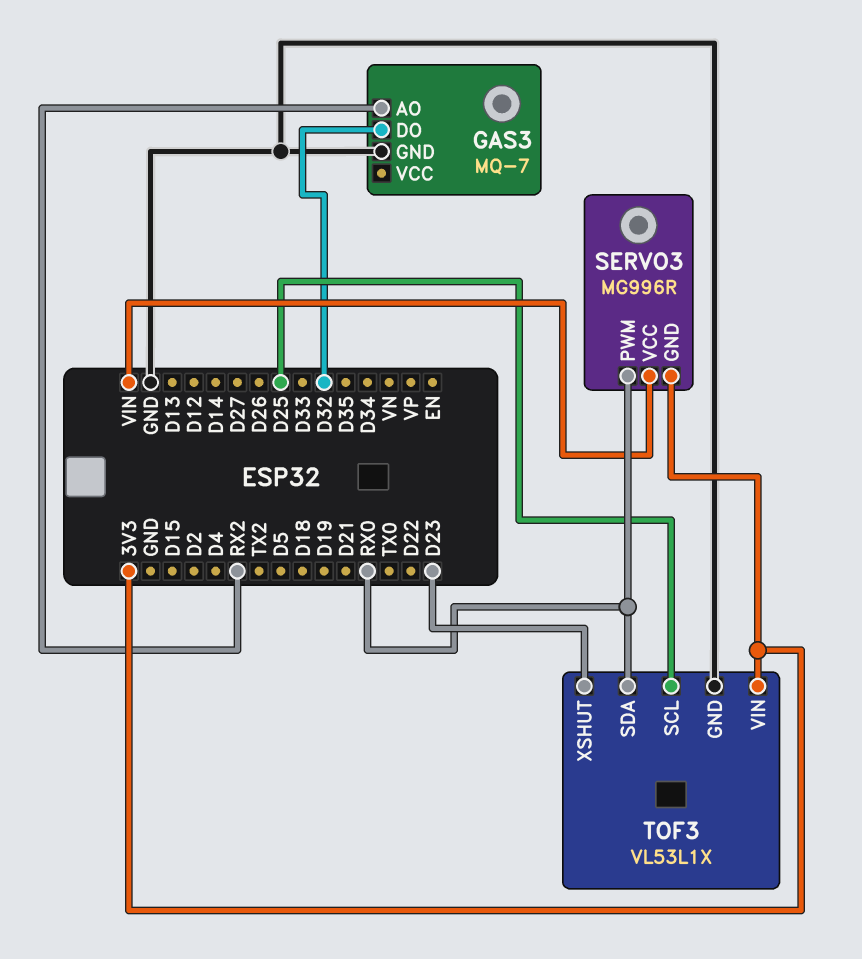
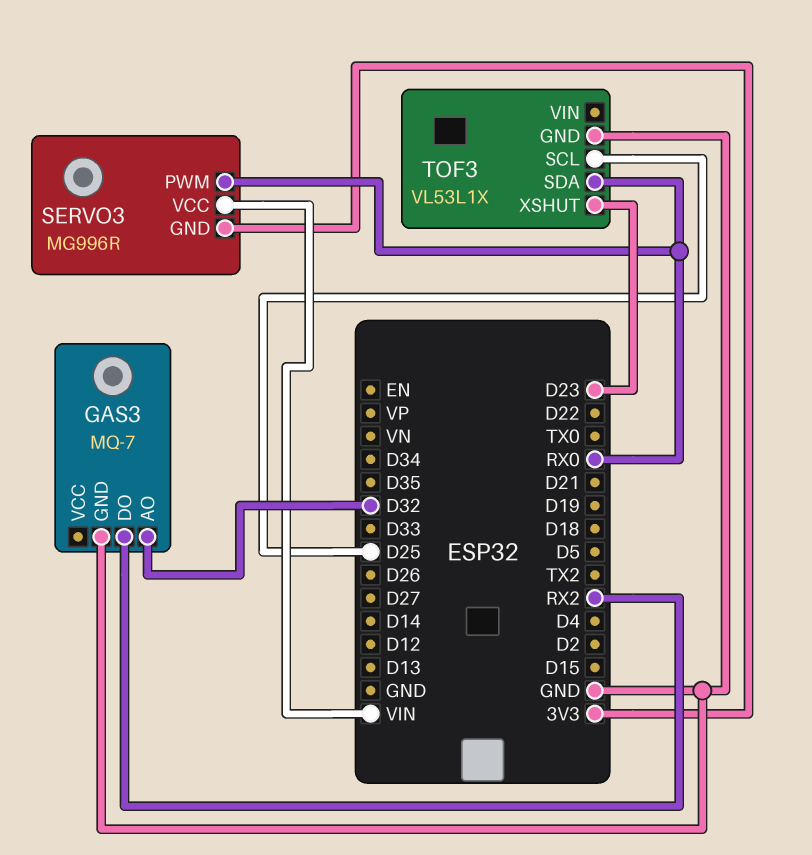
GAS3 pin AO: RX2 -> D32
GAS3 pin DO: D32 -> RX2
TOF3 pin VIN: 3V3 -> none

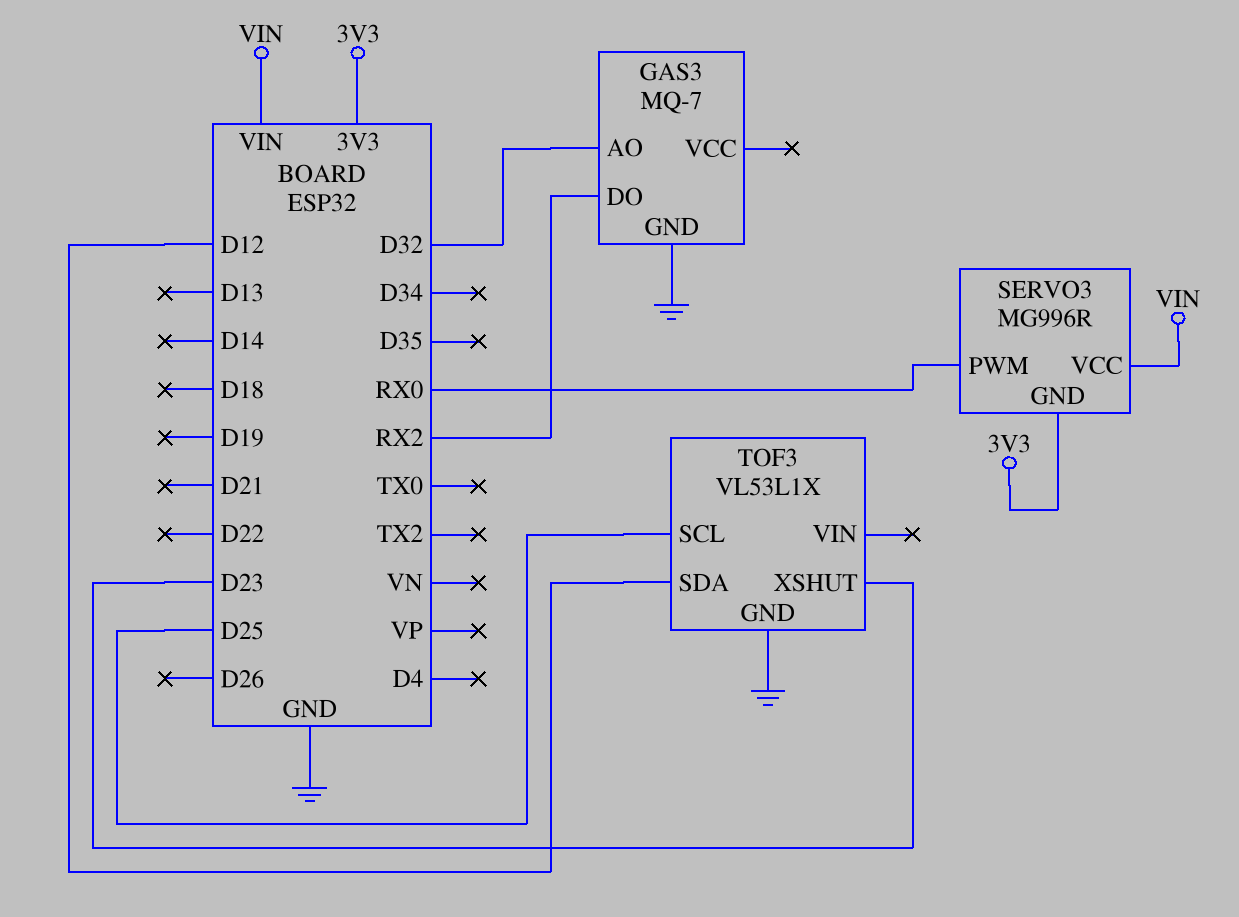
TOF3 pin SDA: RX0 -> D12

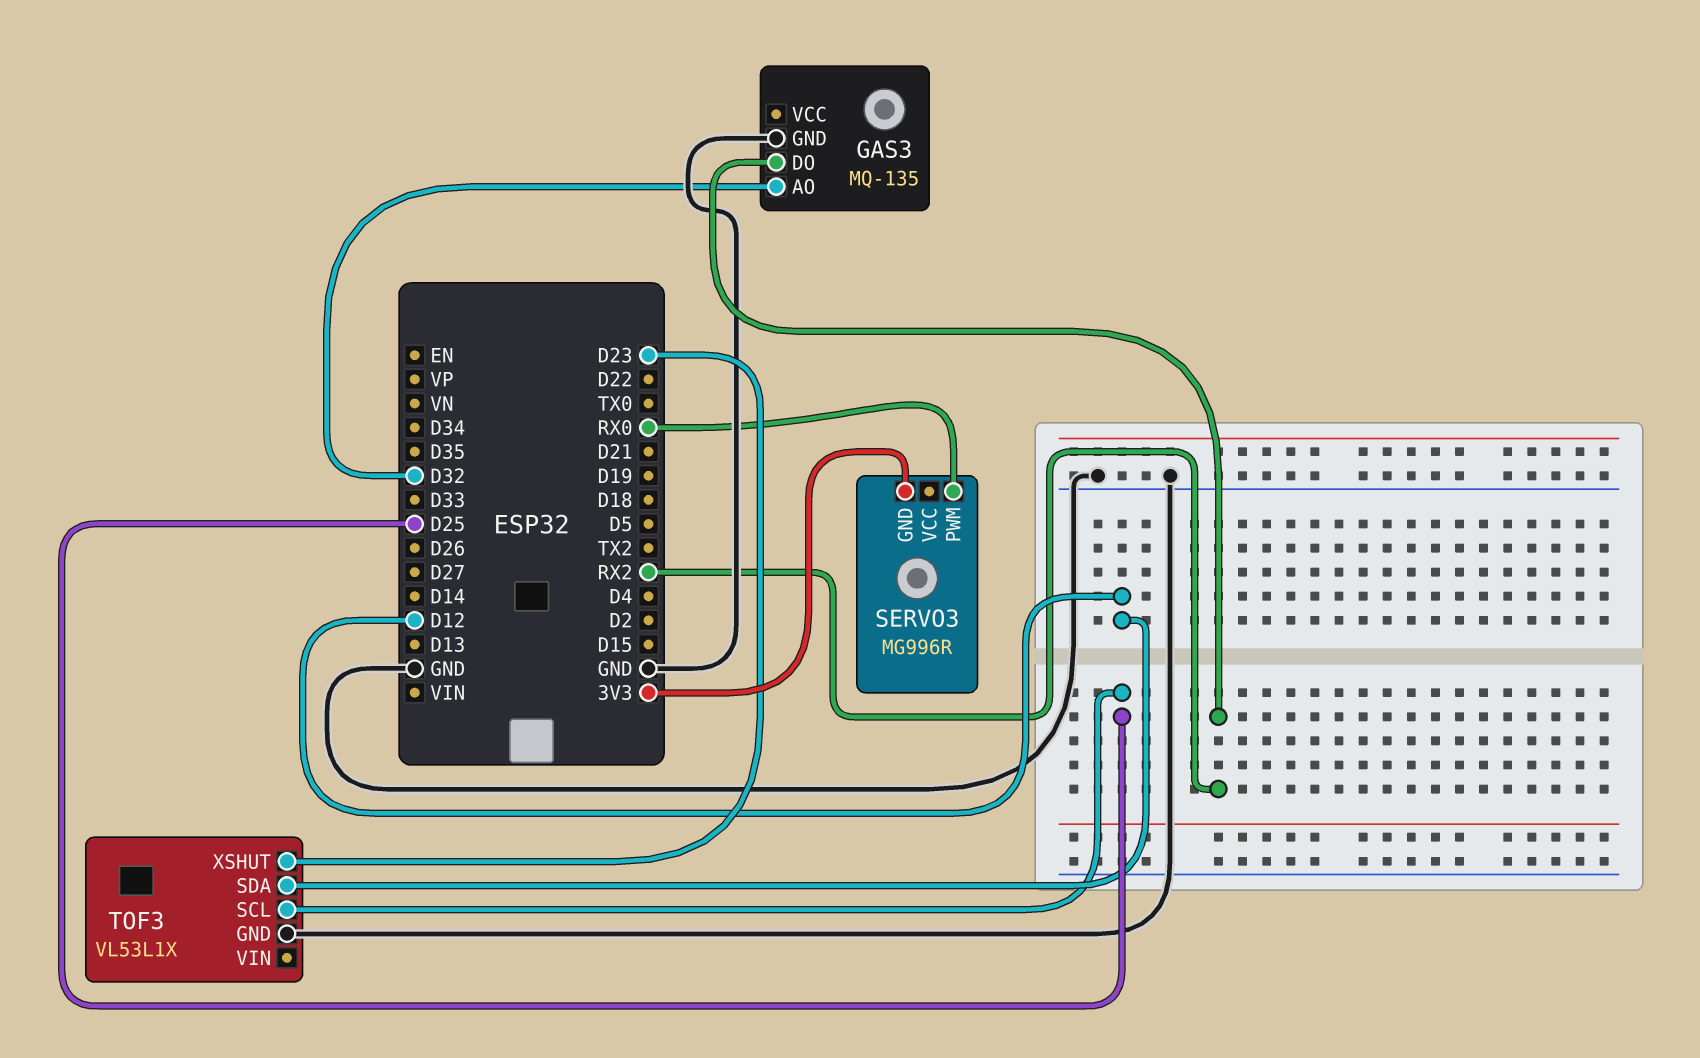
GAS3: MQ-7 -> MQ-135
SERVO3 pin VCC: VIN -> none

